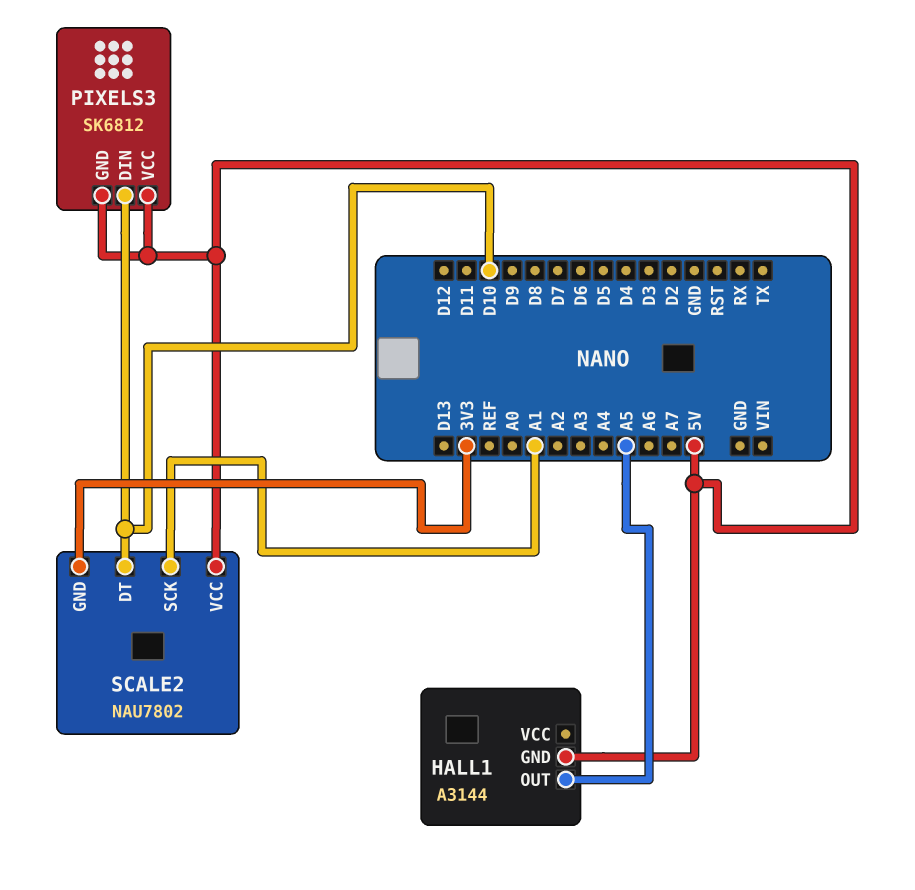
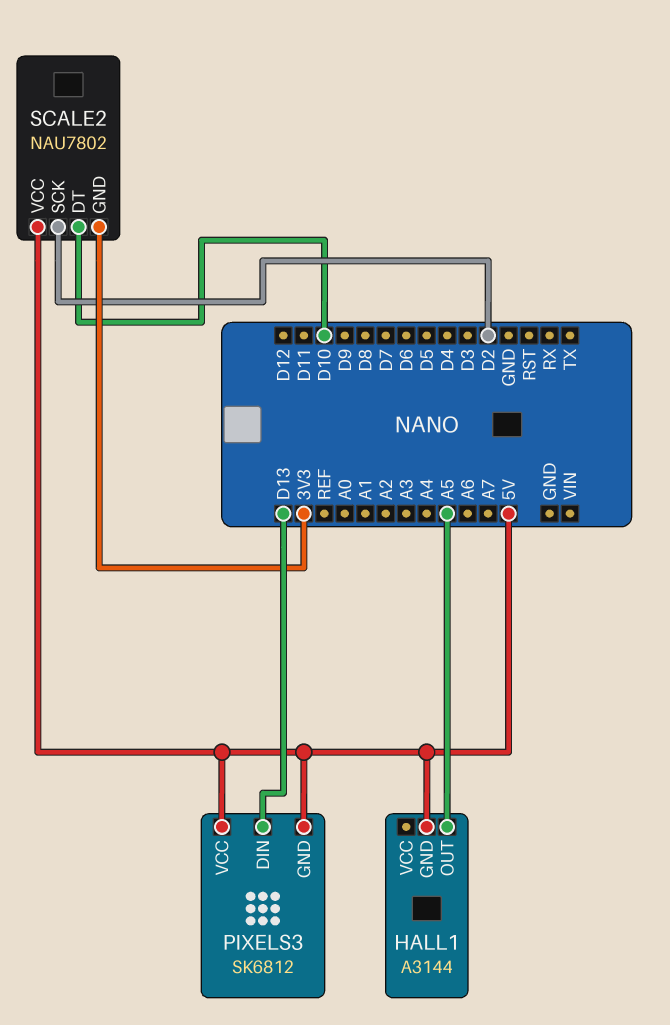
PIXELS3 pin DIN: D10 -> D13
SCALE2 pin SCK: A1 -> D2

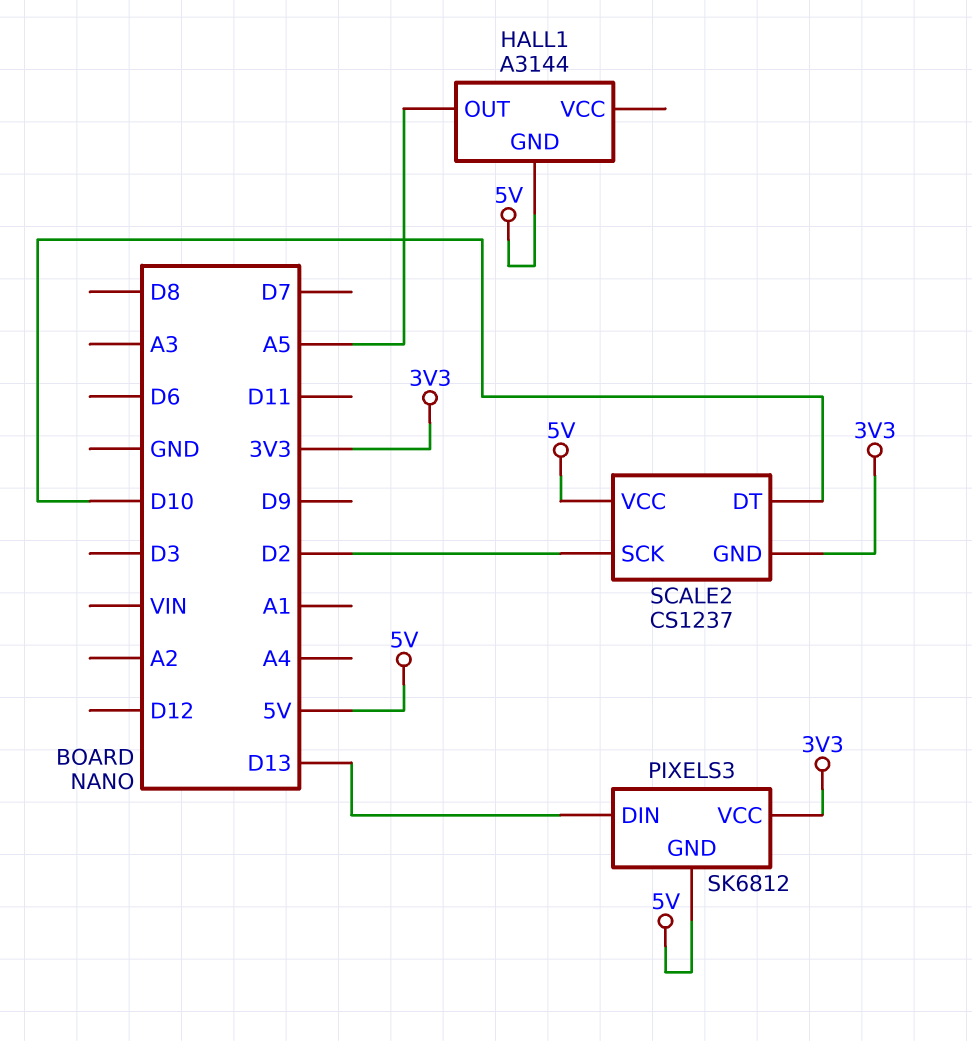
PIXELS3 pin VCC: 5V -> 3V3
SCALE2: NAU7802 -> CS1237

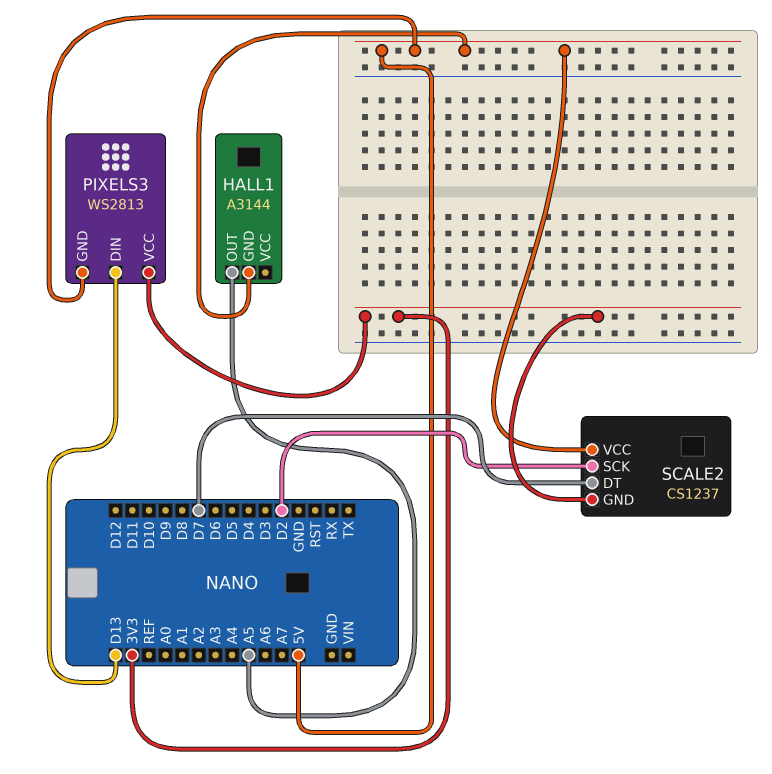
PIXELS3: SK6812 -> WS2813
SCALE2 pin DT: D10 -> D7

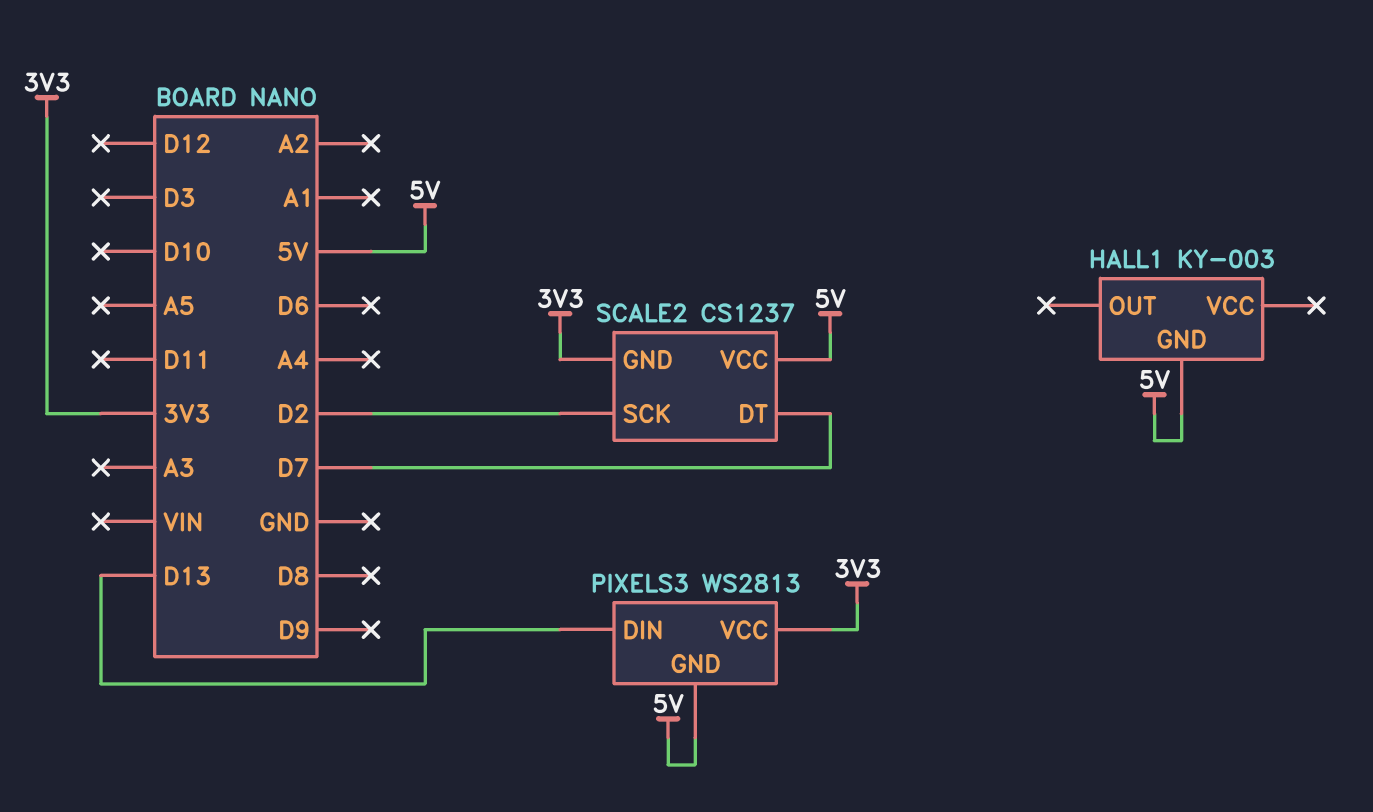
HALL1: A3144 -> KY-003
HALL1 pin OUT: A5 -> none

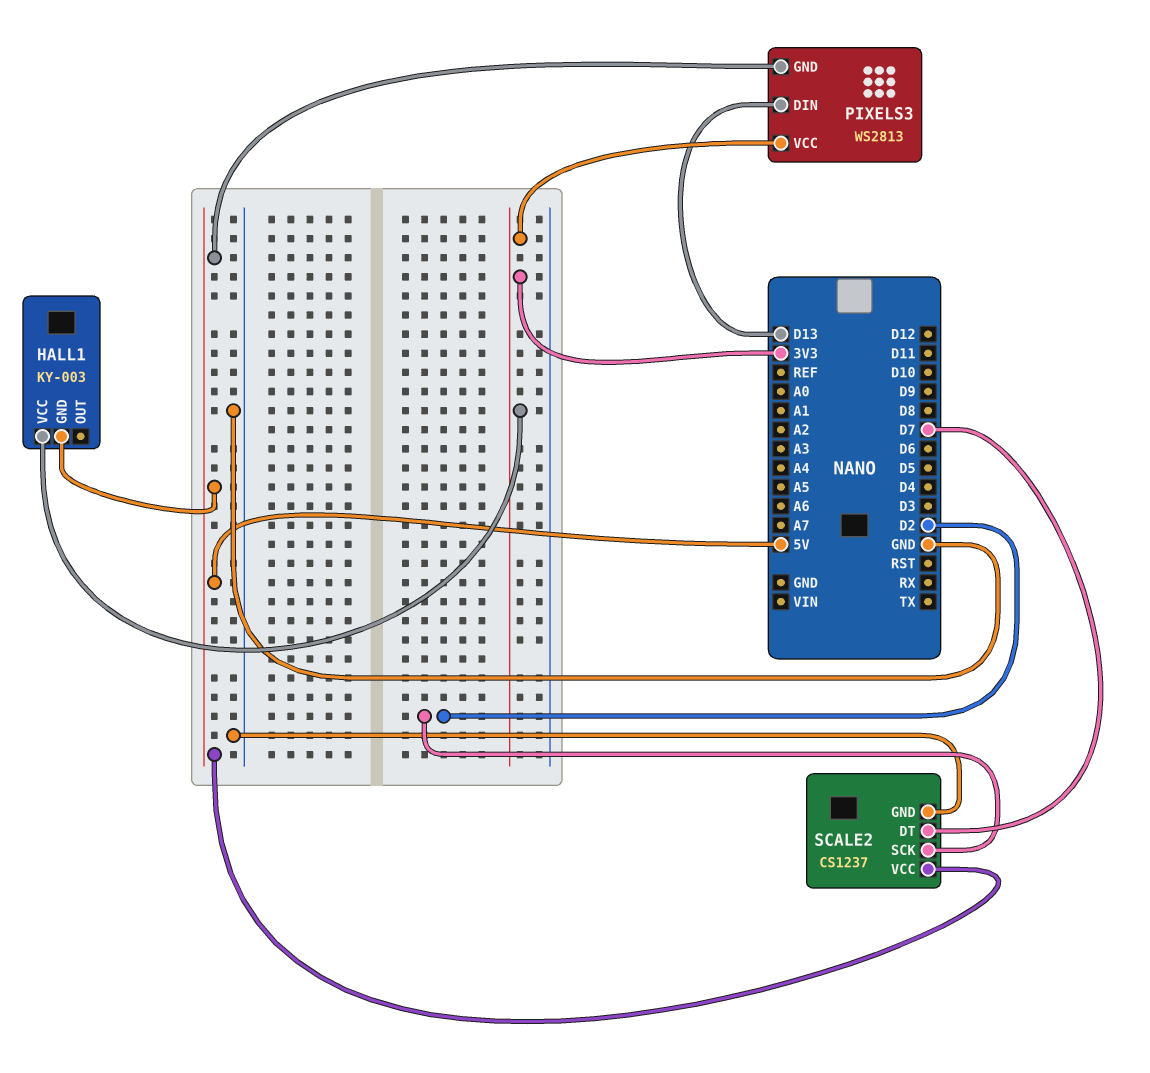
HALL1 pin VCC: none -> 3V3
SCALE2 pin GND: 3V3 -> GND

